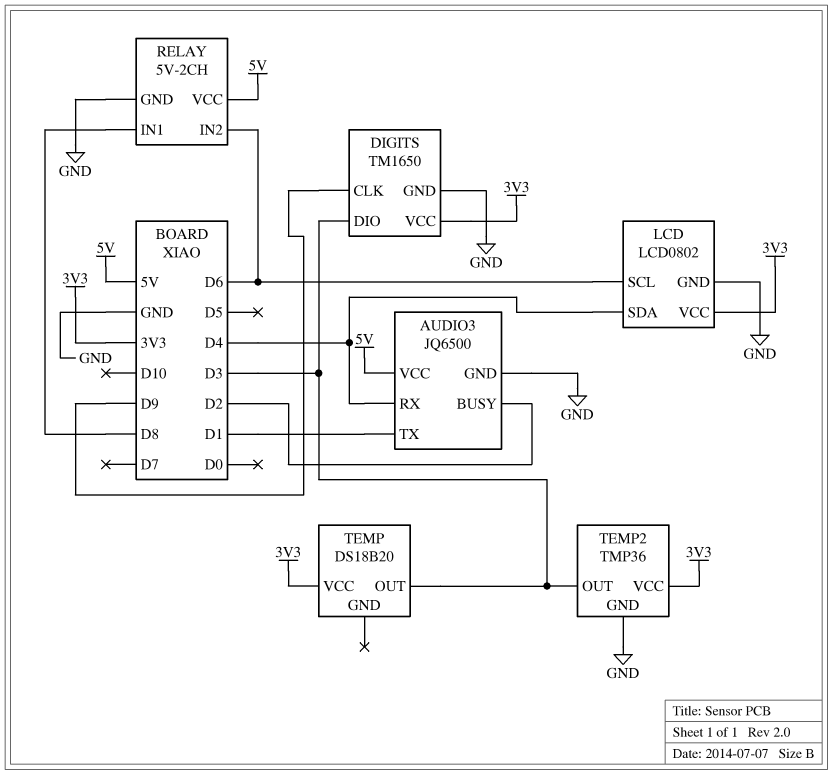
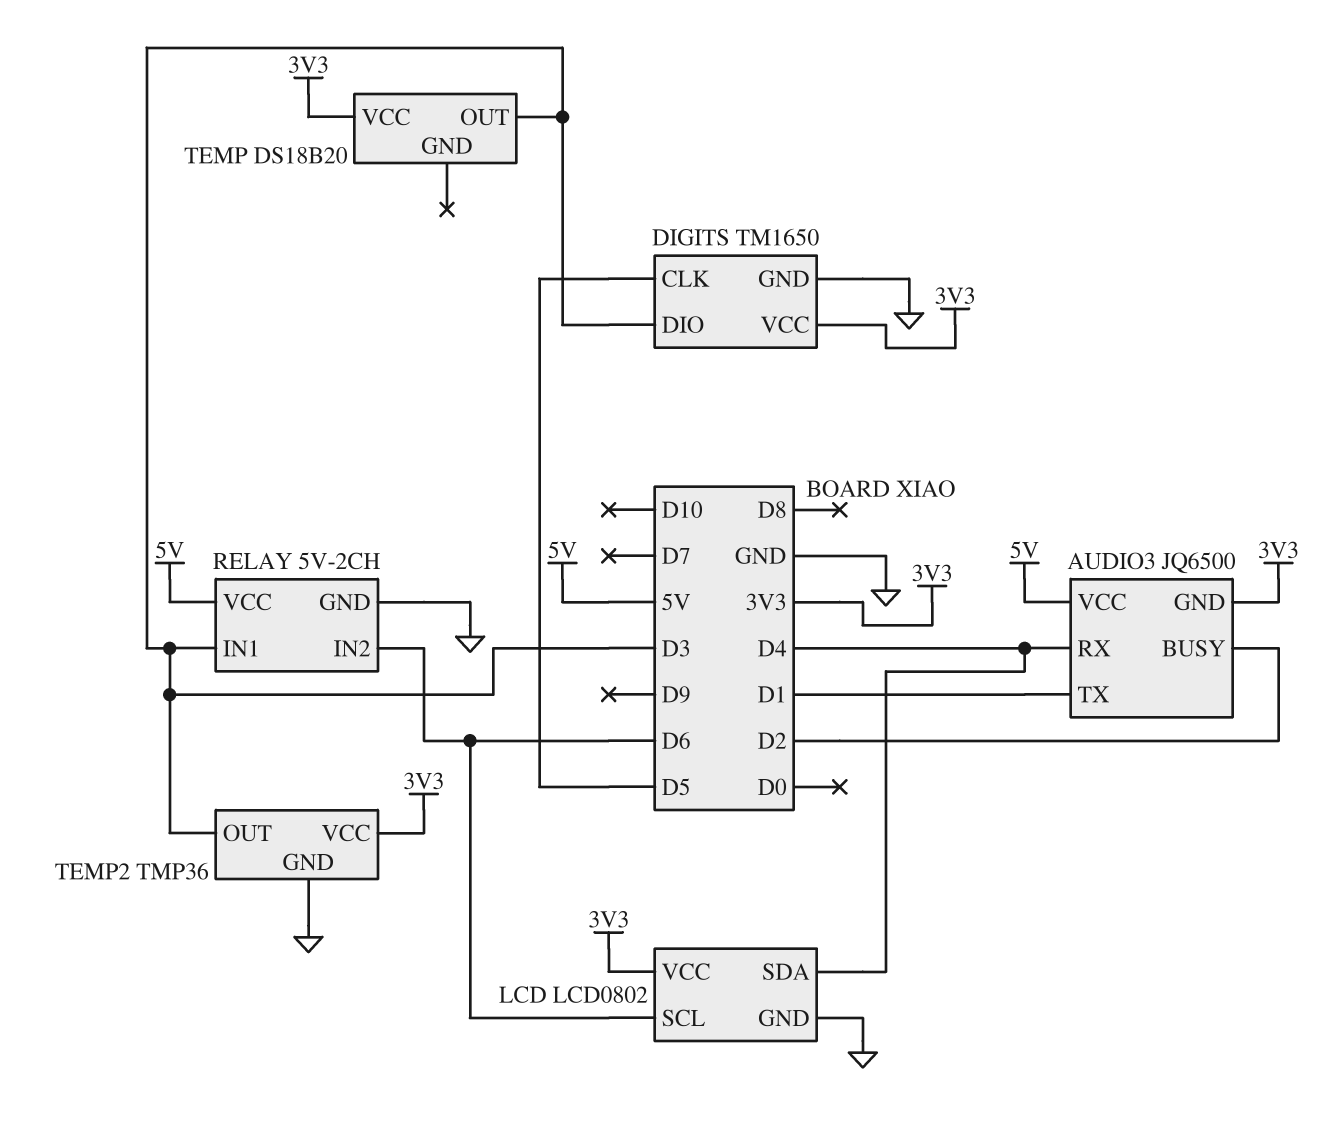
AUDIO3 pin GND: GND -> 3V3
DIGITS pin CLK: D9 -> D5
RELAY pin IN1: D8 -> D3

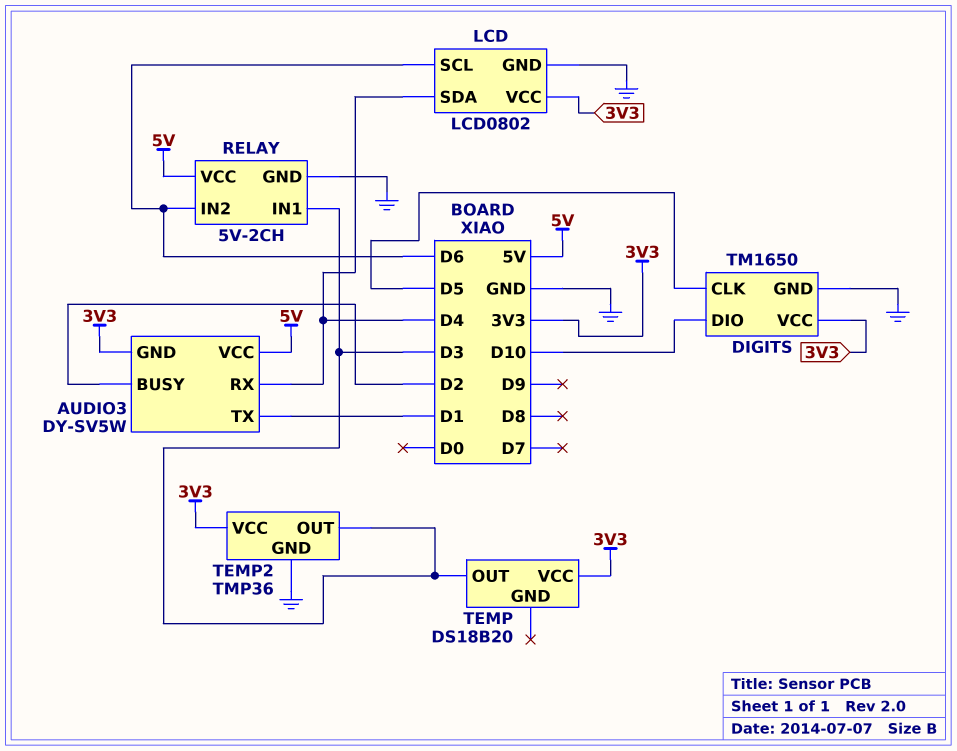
AUDIO3: JQ6500 -> DY-SV5W
DIGITS pin DIO: D3 -> D10

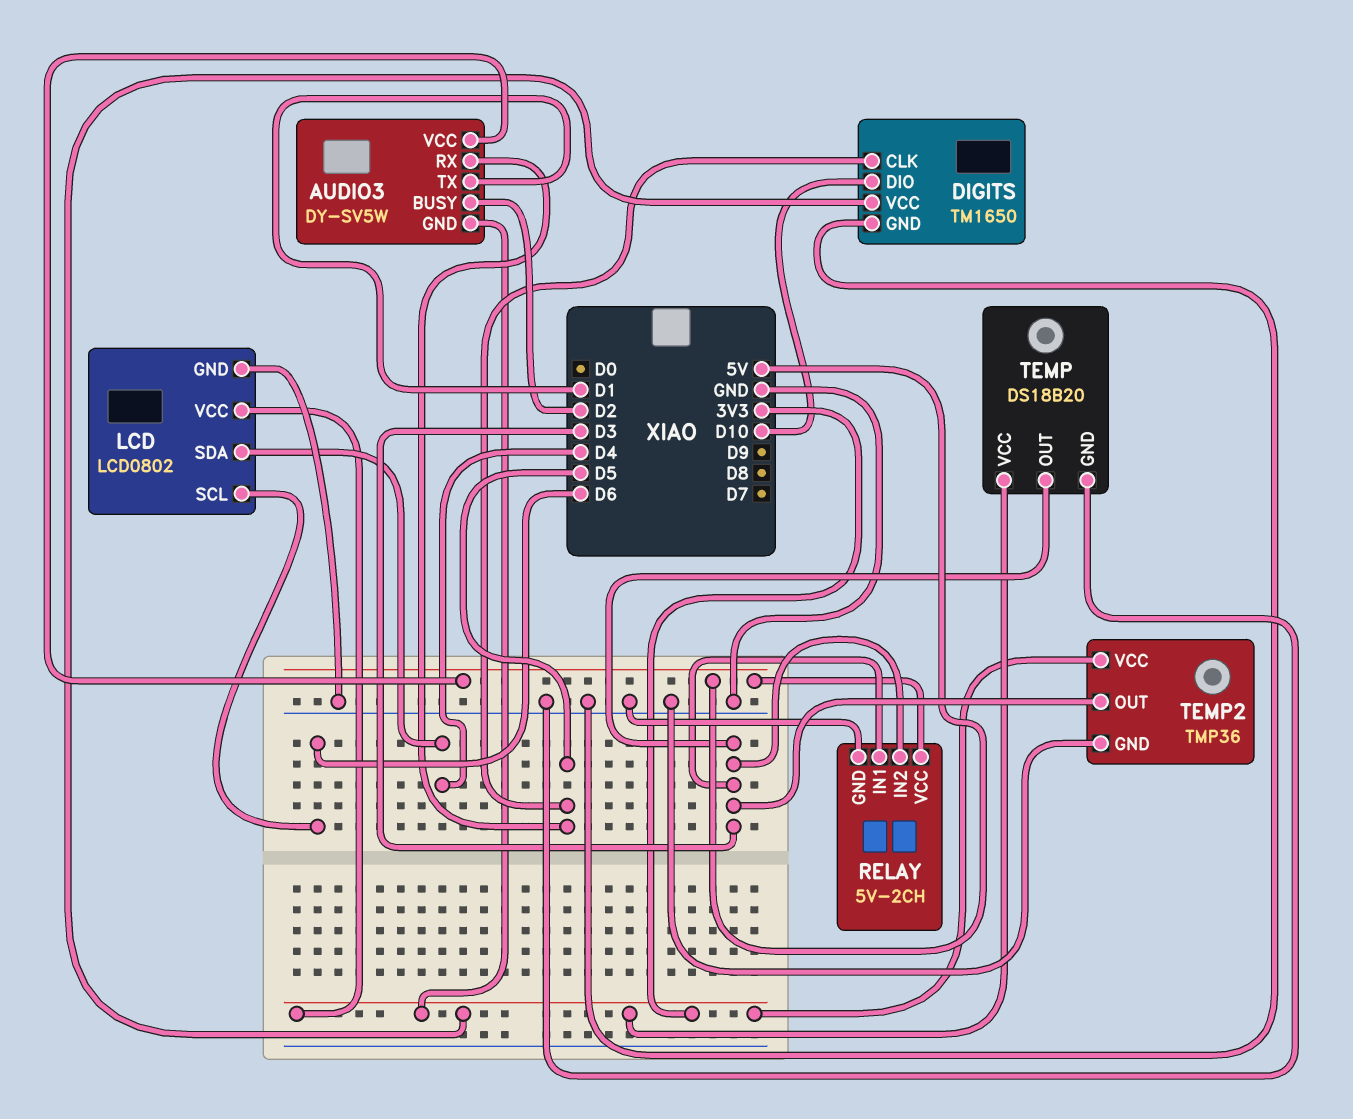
AUDIO3 pin RX: D4 -> D5
RELAY pin IN2: D6 -> D3
TEMP pin GND: none -> GND

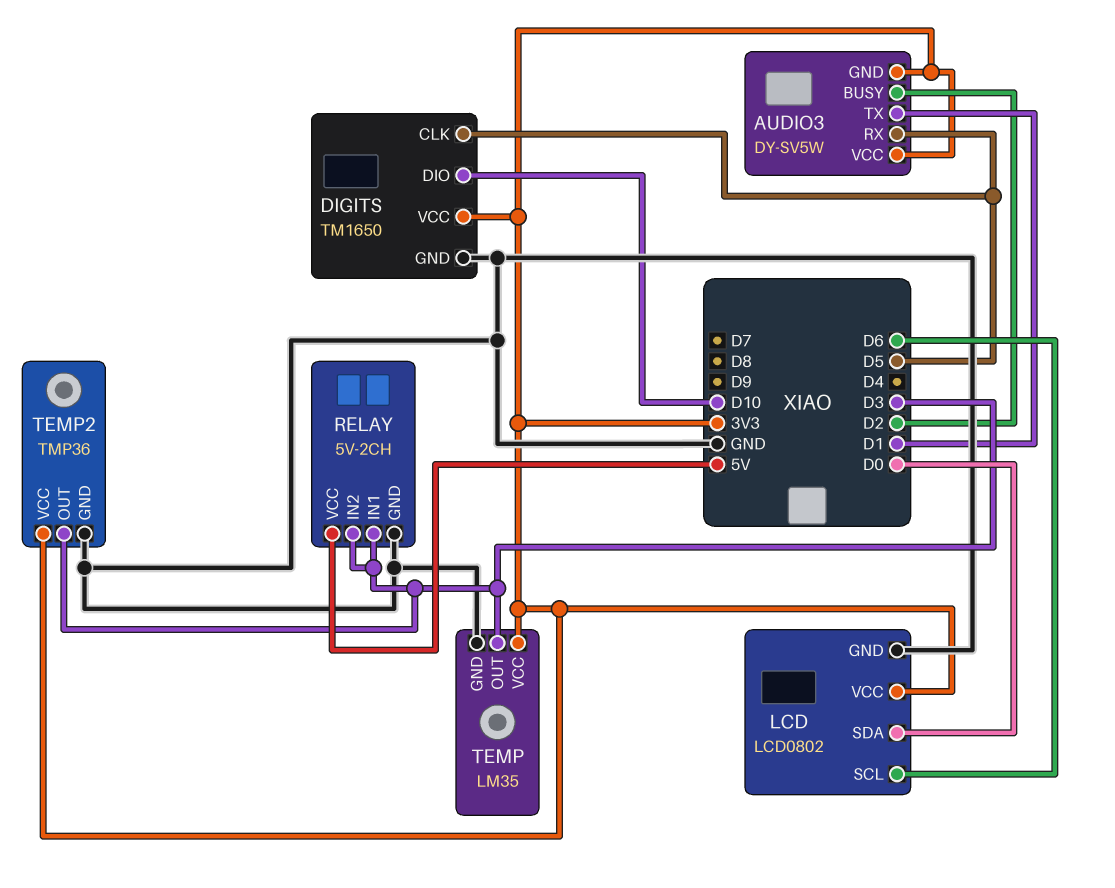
AUDIO3 pin VCC: 5V -> 3V3
LCD pin SDA: D4 -> D0
TEMP: DS18B20 -> LM35

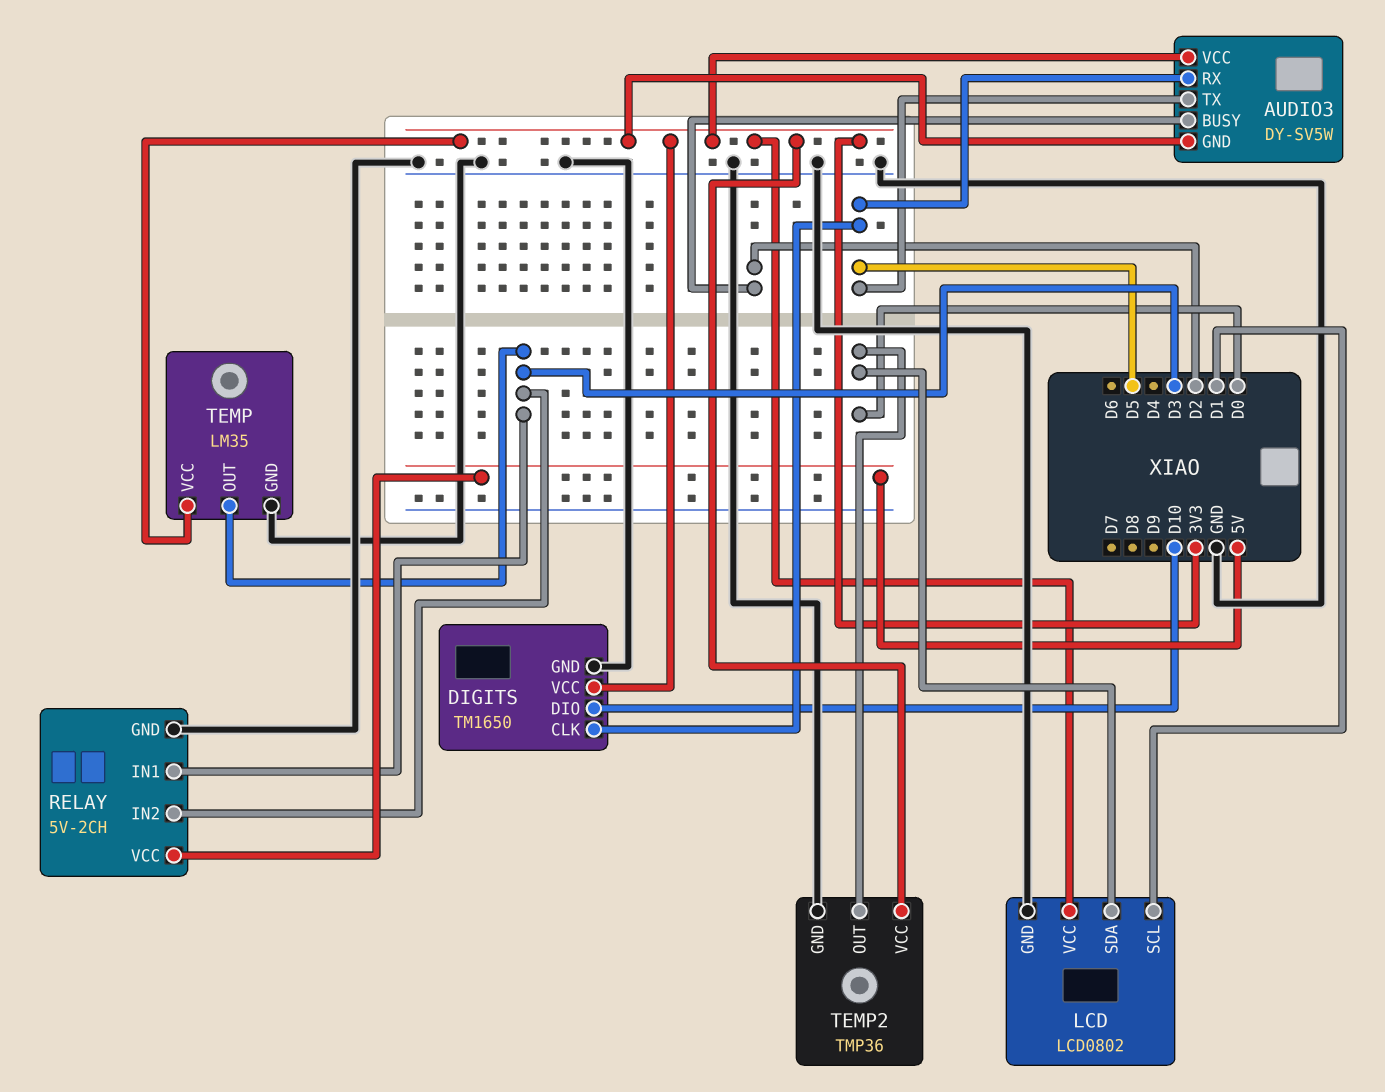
AUDIO3 pin TX: D1 -> D5
LCD pin SCL: D6 -> D1
TEMP2 pin OUT: D3 -> D0

